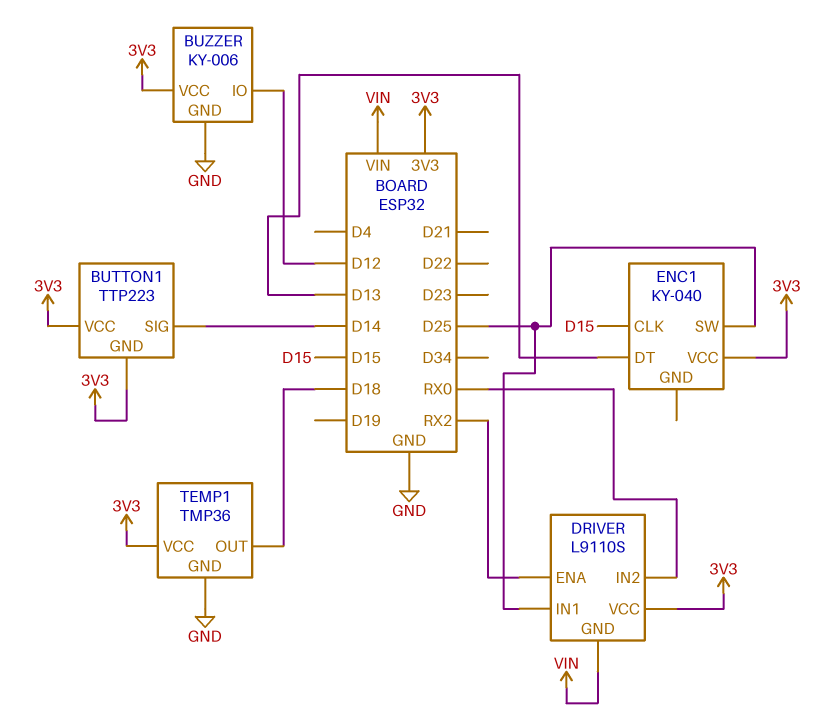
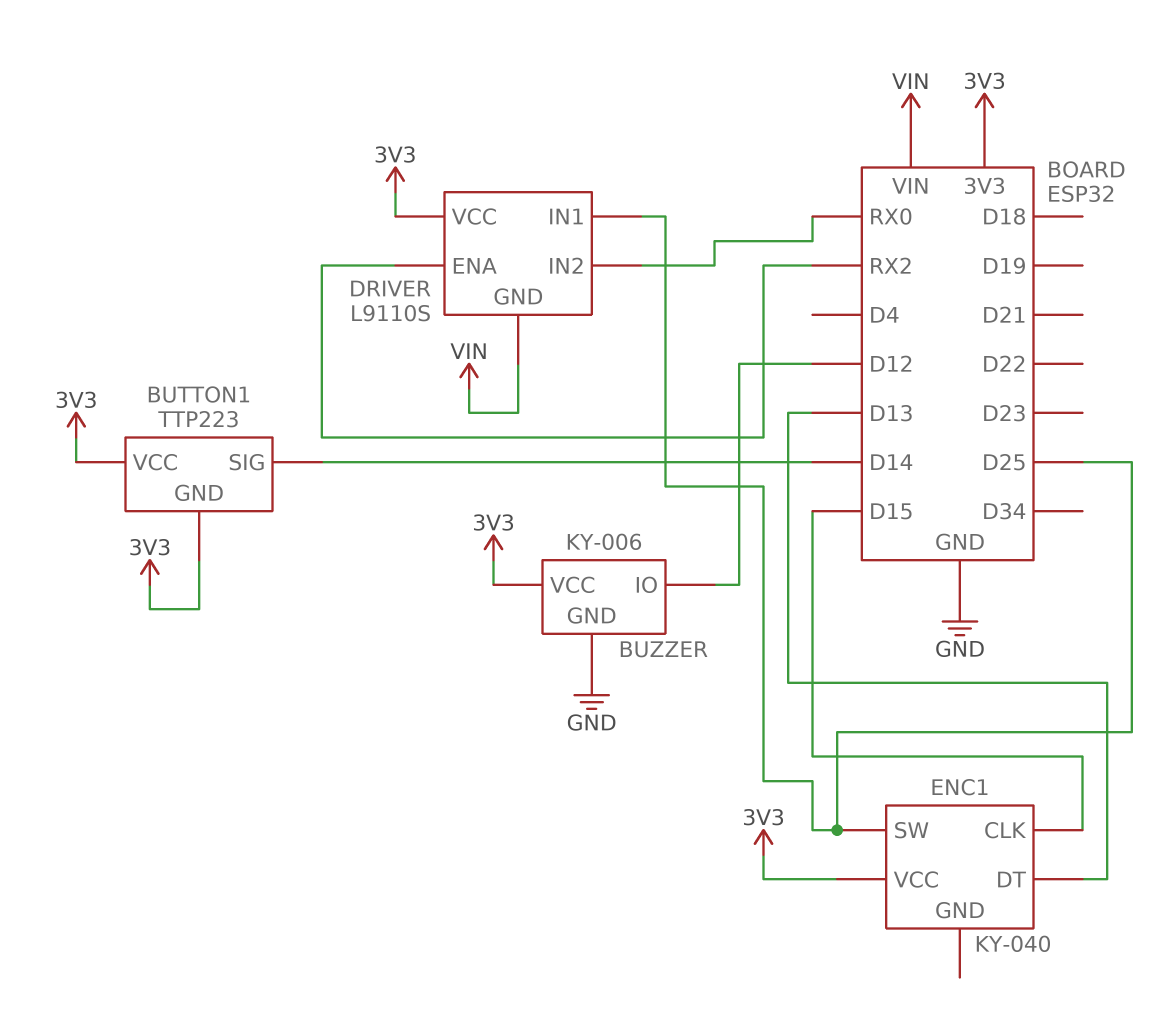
TEMP1: TMP36 -> none
TEMP1 pin GND: GND -> none
TEMP1 pin OUT: D18 -> none
TEMP1 pin VCC: 3V3 -> none

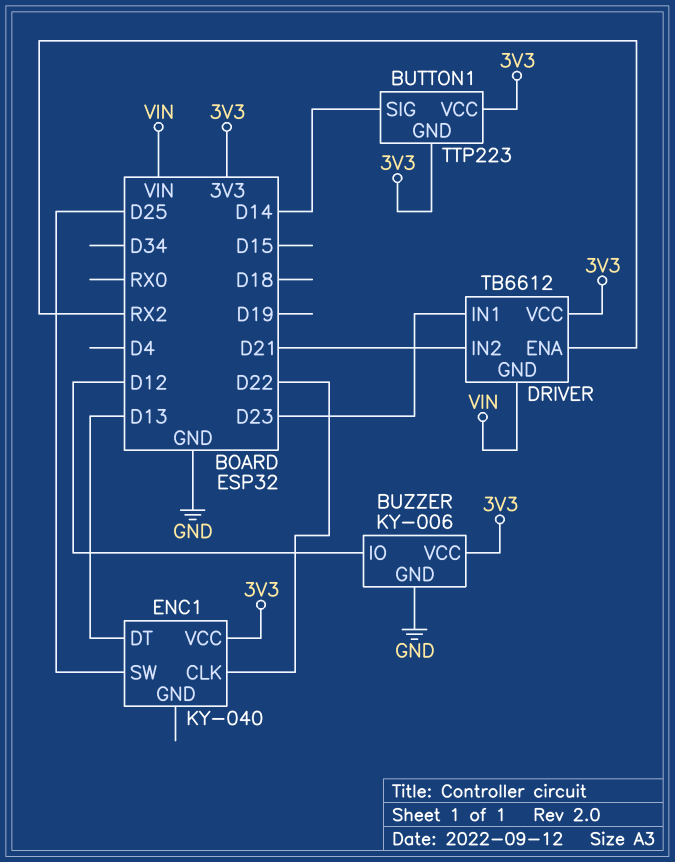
DRIVER: L9110S -> TB6612
DRIVER pin IN1: D25 -> D23
DRIVER pin IN2: RX0 -> D21
ENC1 pin CLK: D15 -> D22

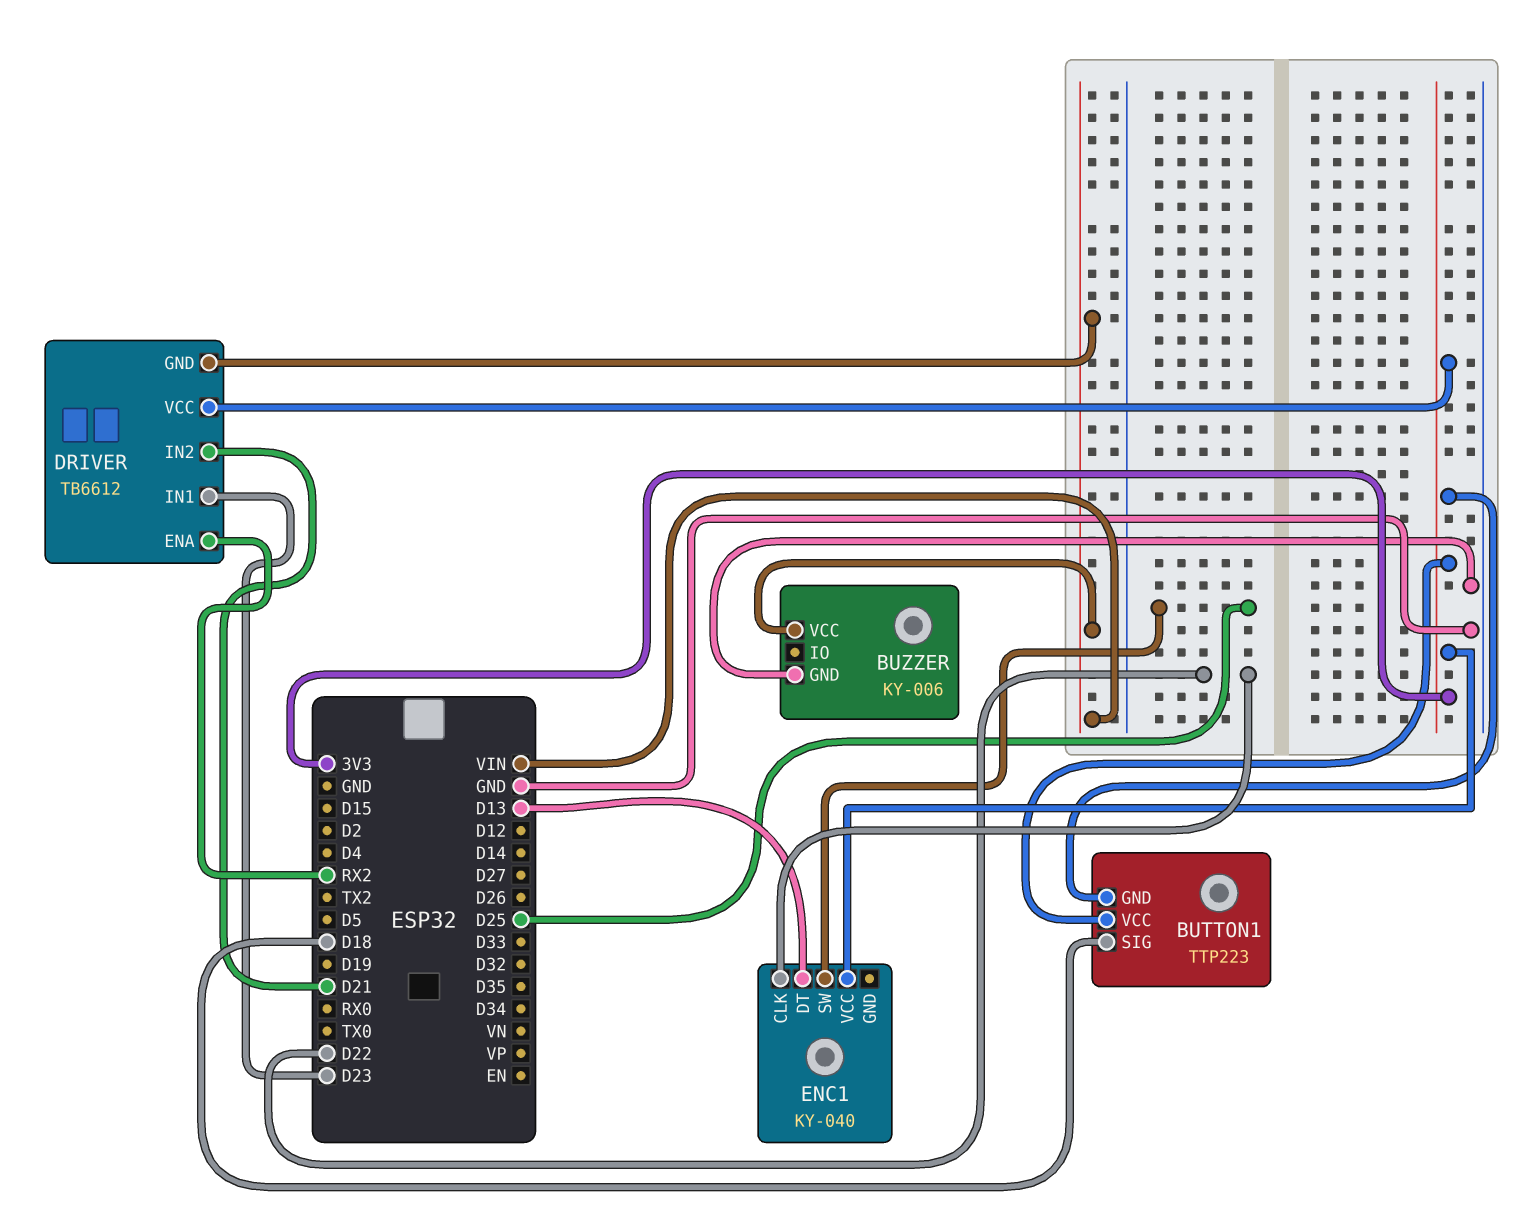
BUTTON1 pin SIG: D14 -> D18
BUZZER pin IO: D12 -> none
BUZZER pin VCC: 3V3 -> VIN

